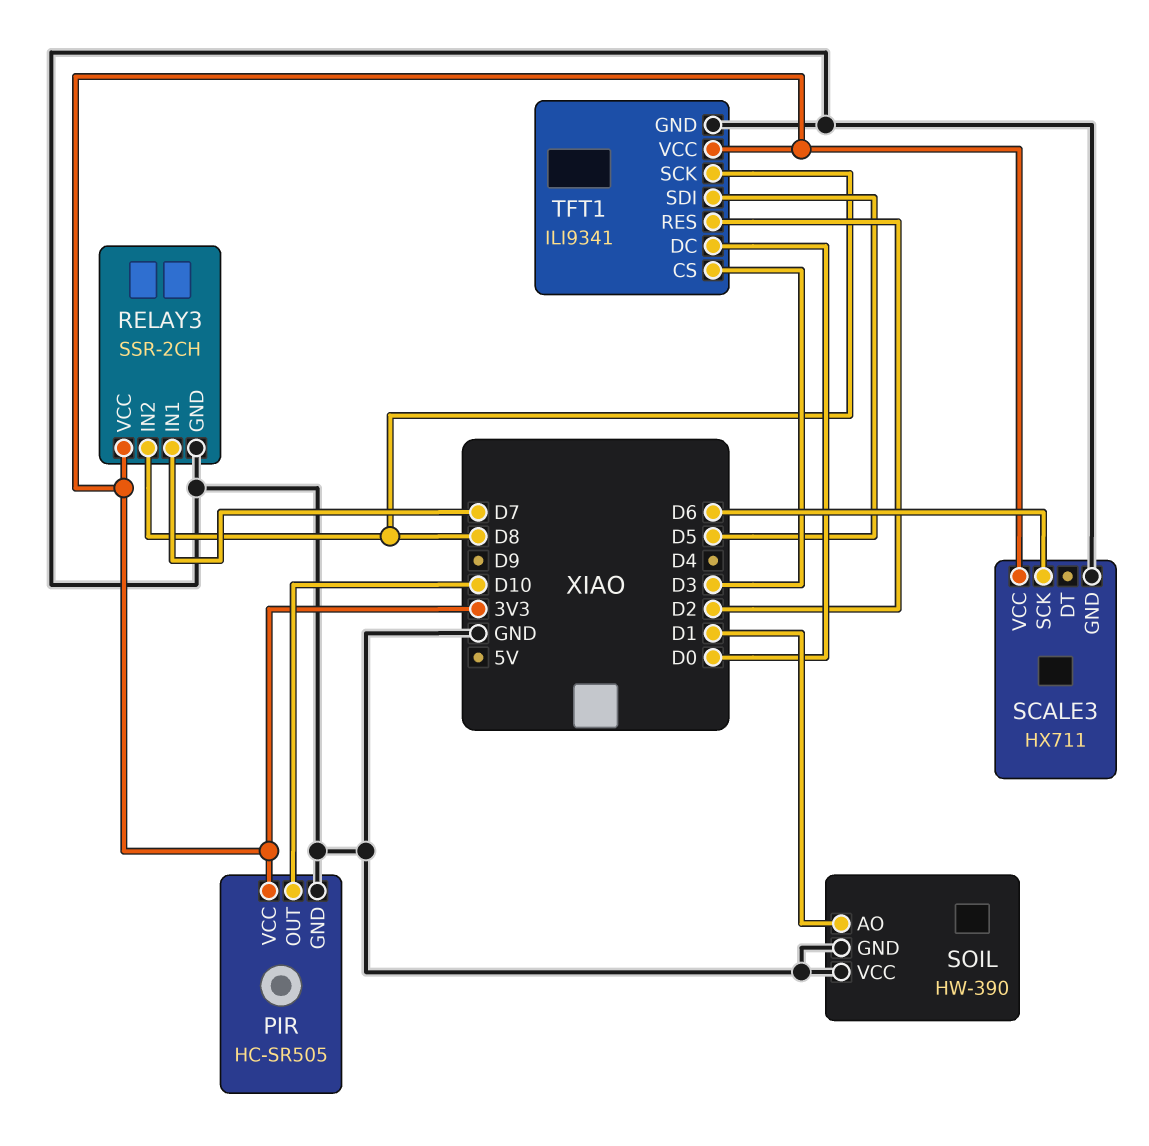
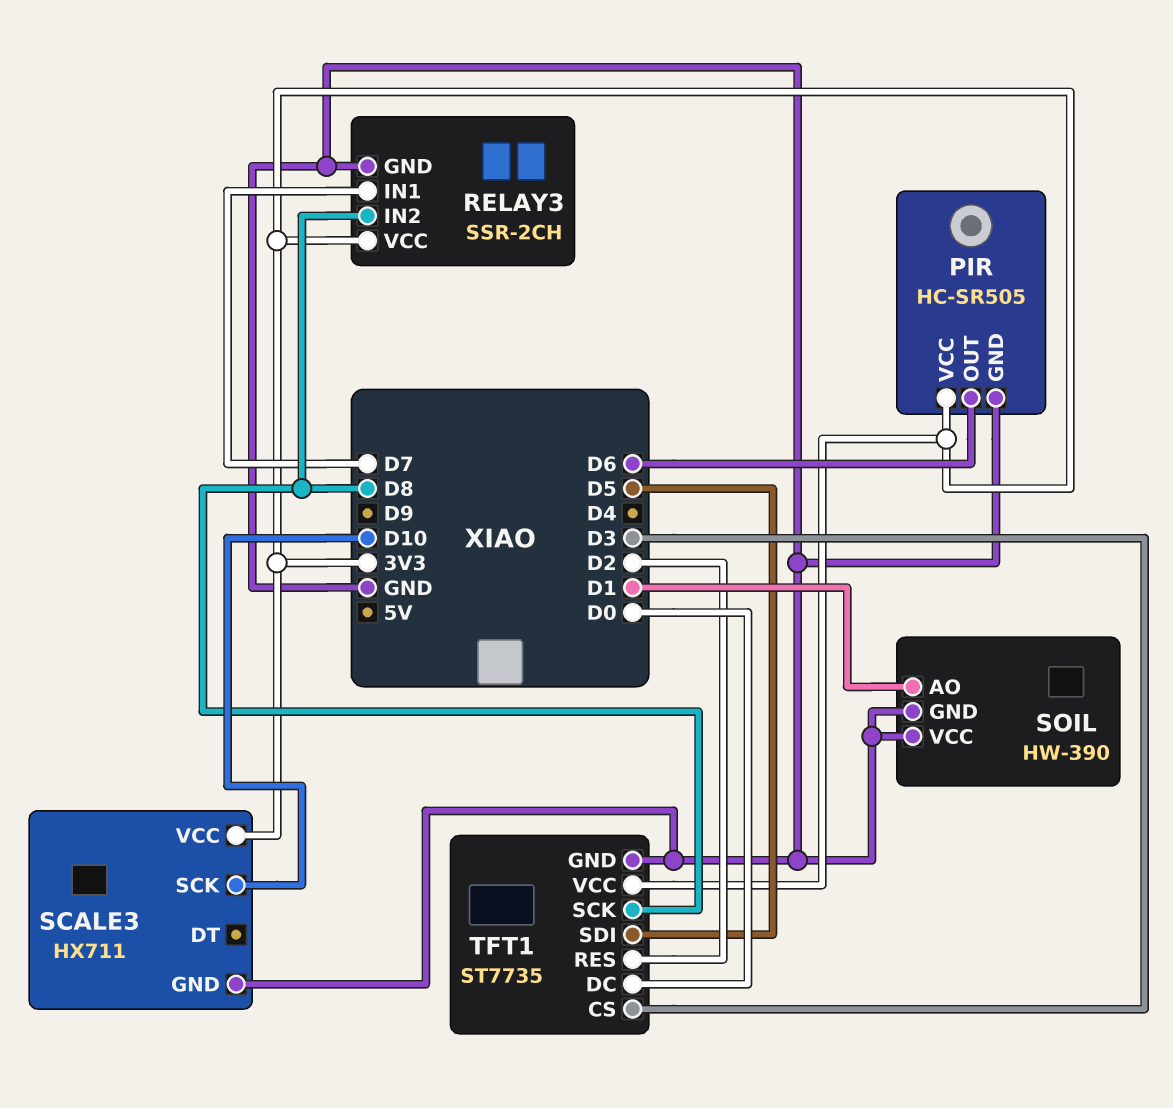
PIR pin OUT: D10 -> D6
SCALE3 pin SCK: D6 -> D10
TFT1: ILI9341 -> ST7735

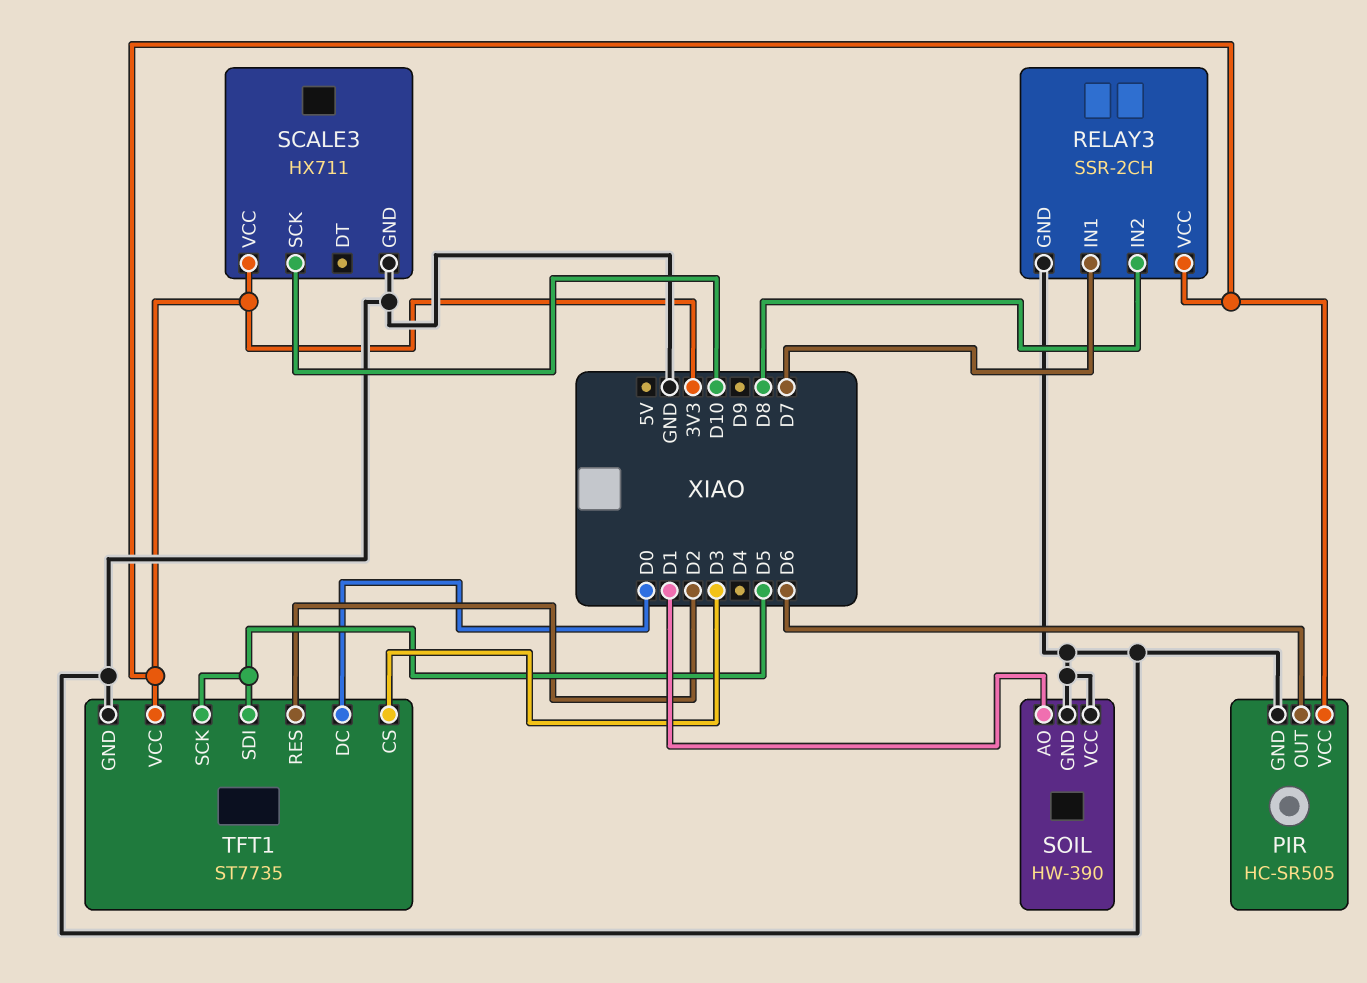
TFT1 pin SCK: D8 -> D5

